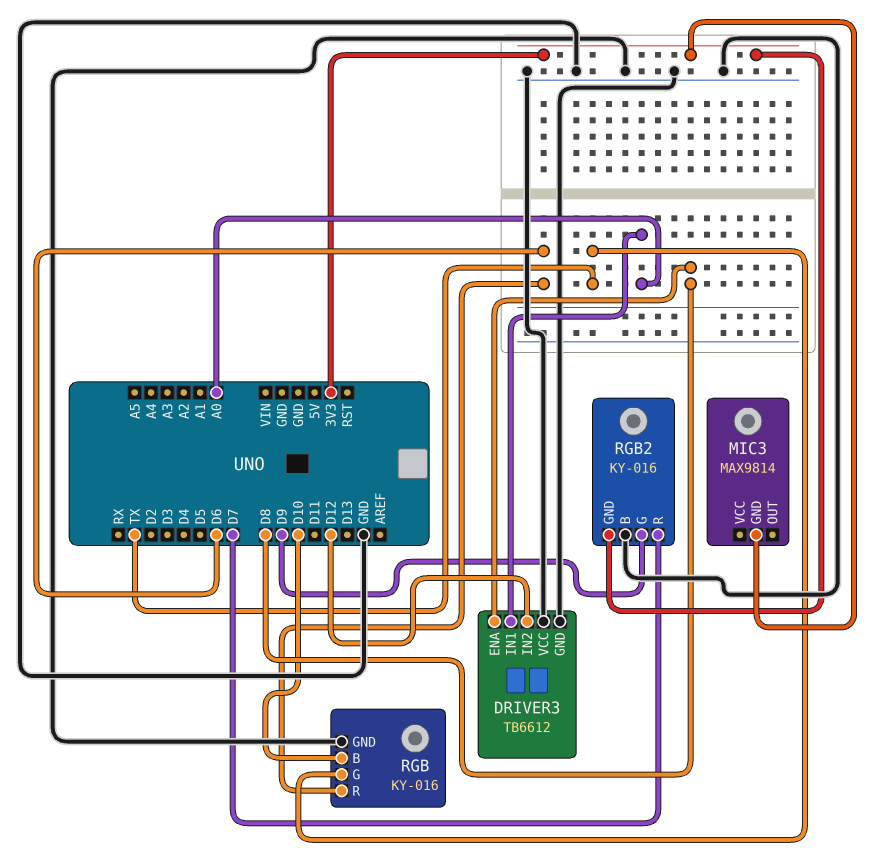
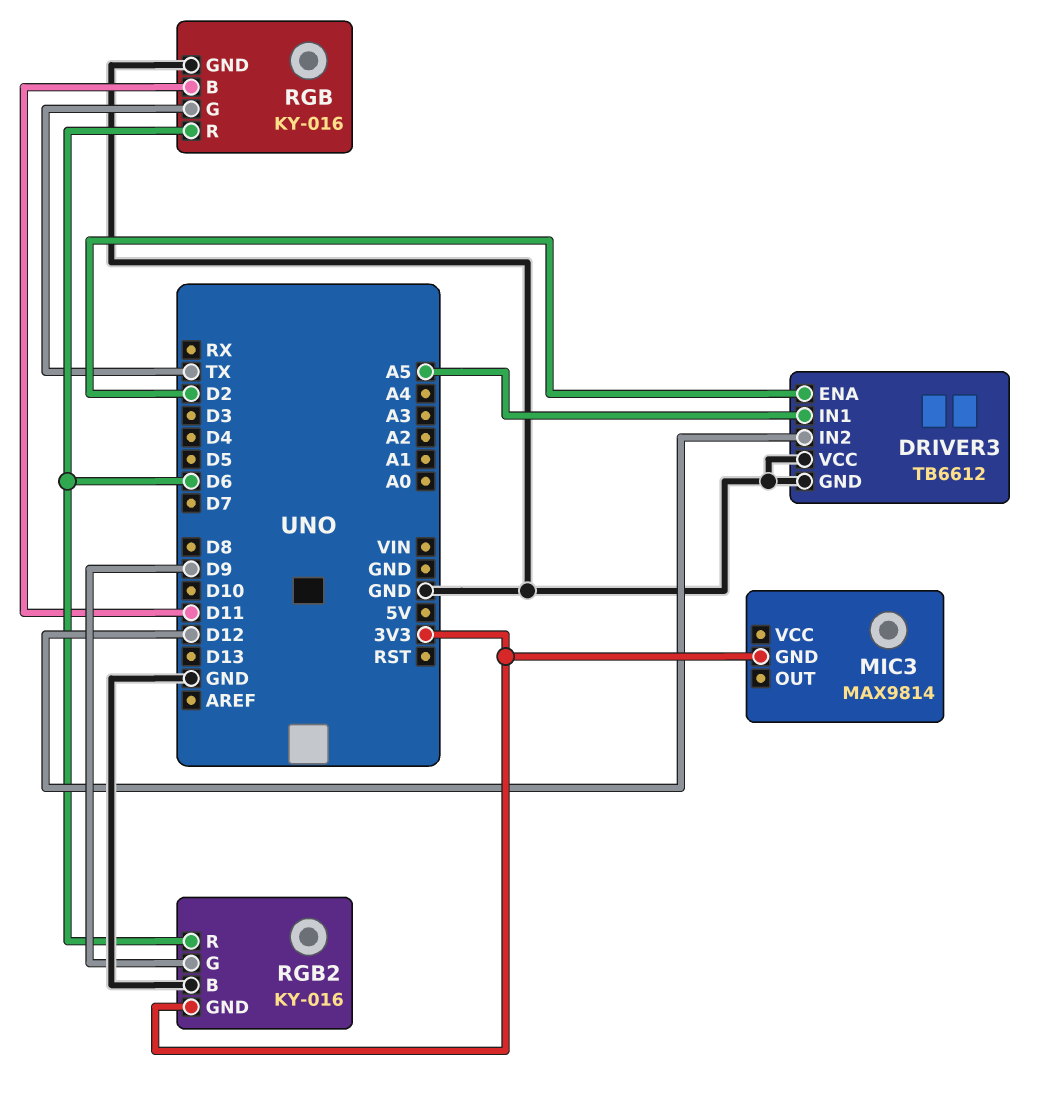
DRIVER3 pin ENA: D8 -> D2
DRIVER3 pin IN1: A0 -> A5
RGB pin B: D10 -> D11
RGB2 pin R: D7 -> D6

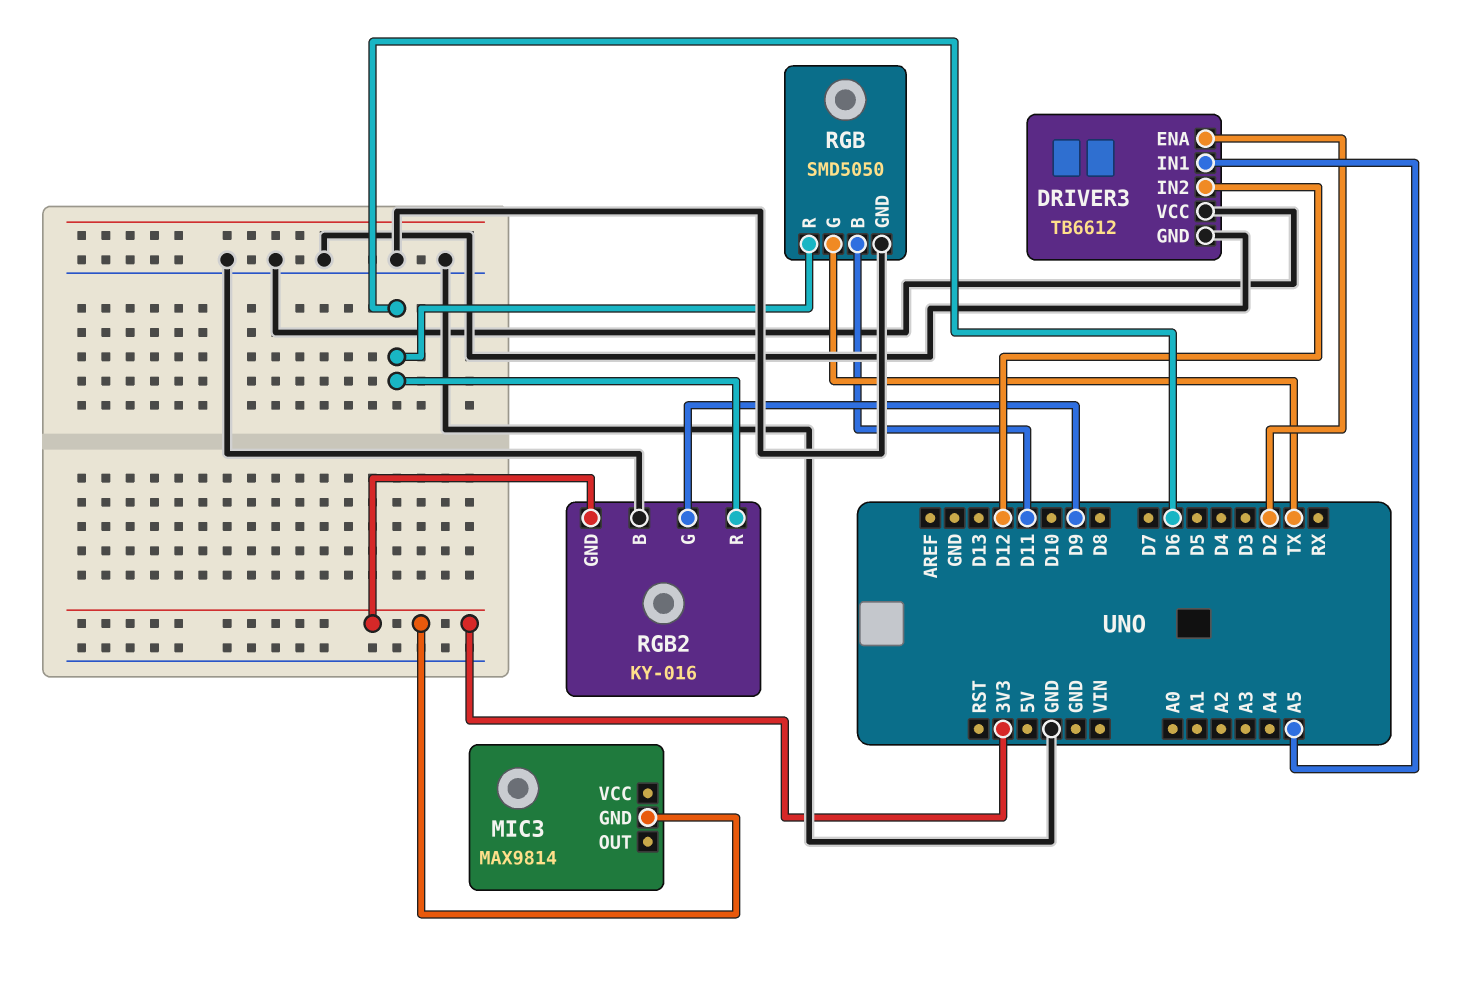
RGB: KY-016 -> SMD5050

